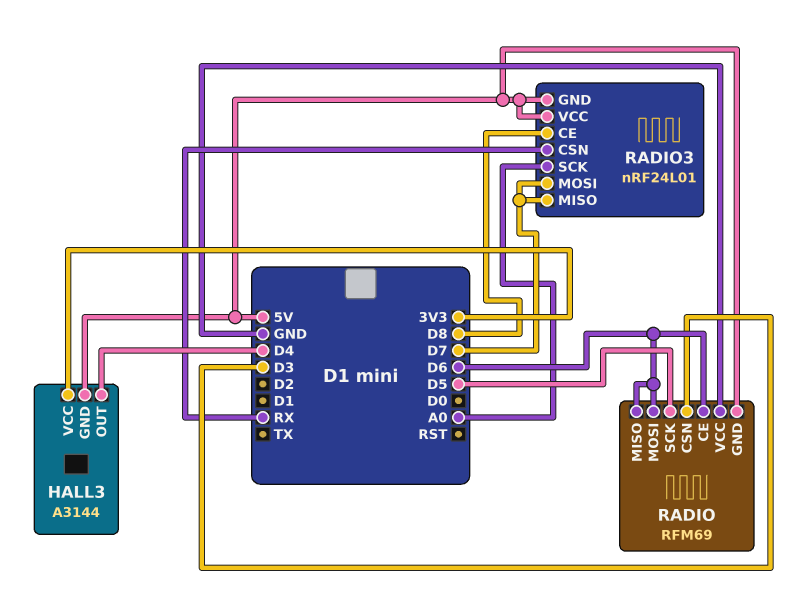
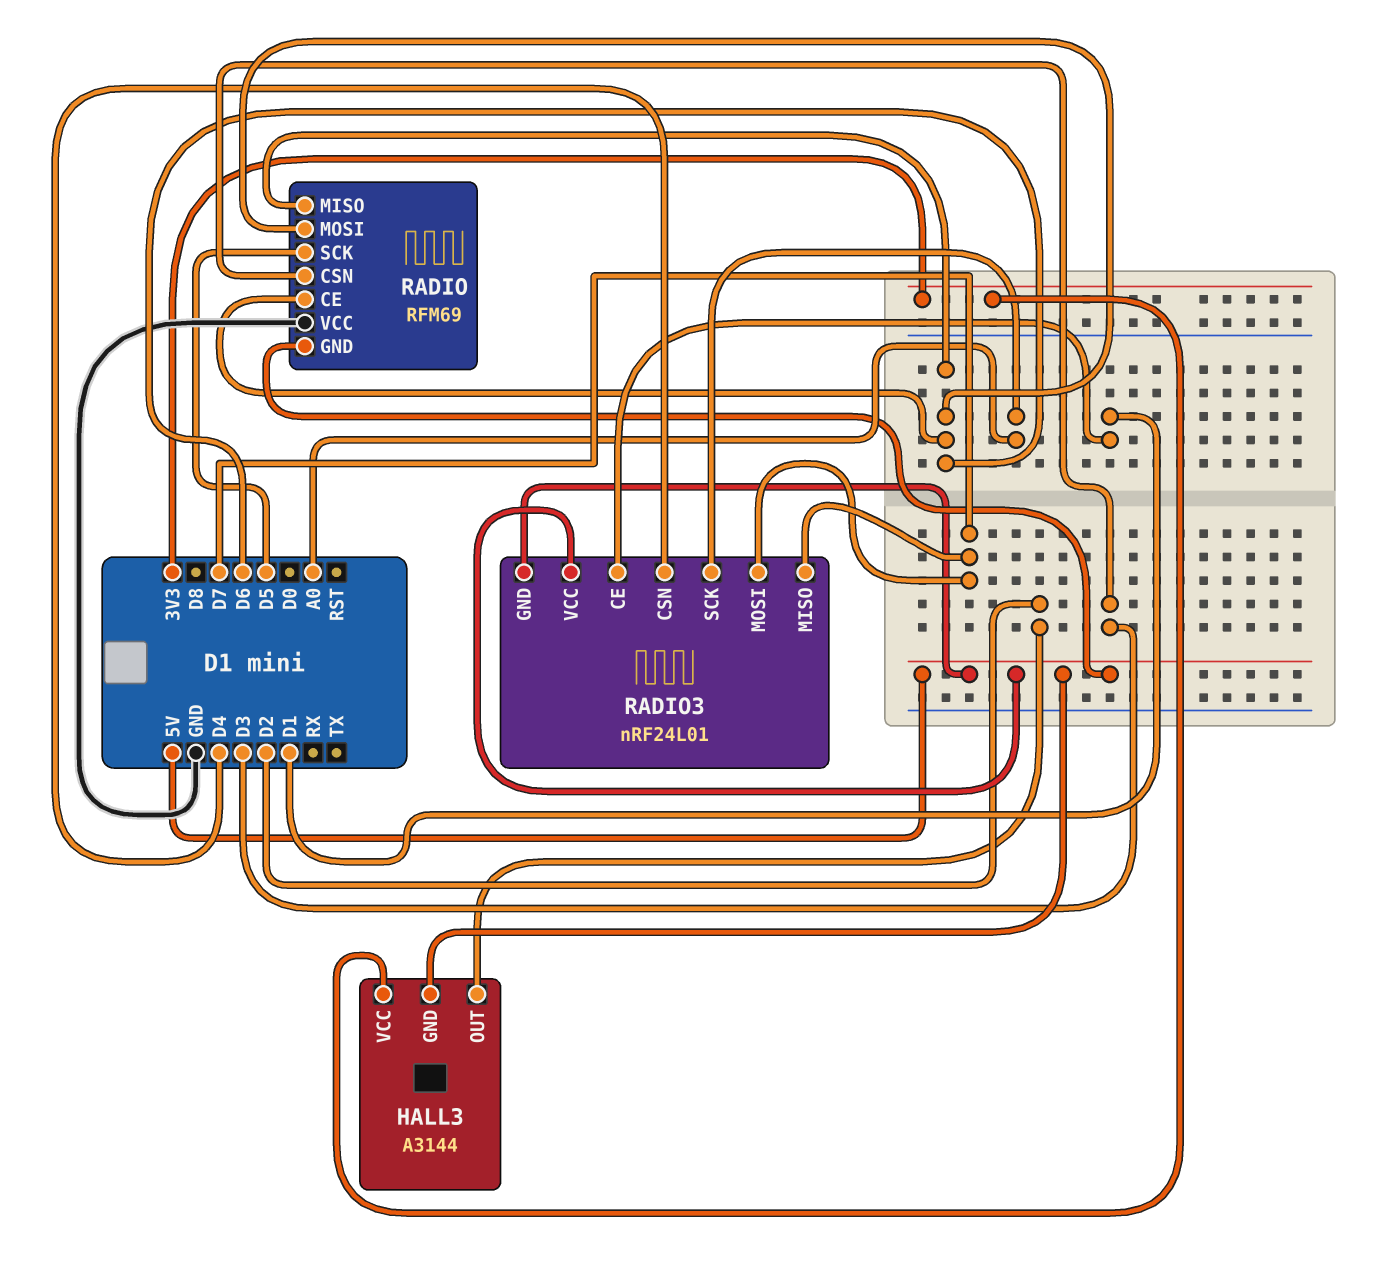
HALL3 pin OUT: D4 -> D2
RADIO3 pin CE: D8 -> D1
RADIO3 pin CSN: RX -> D4

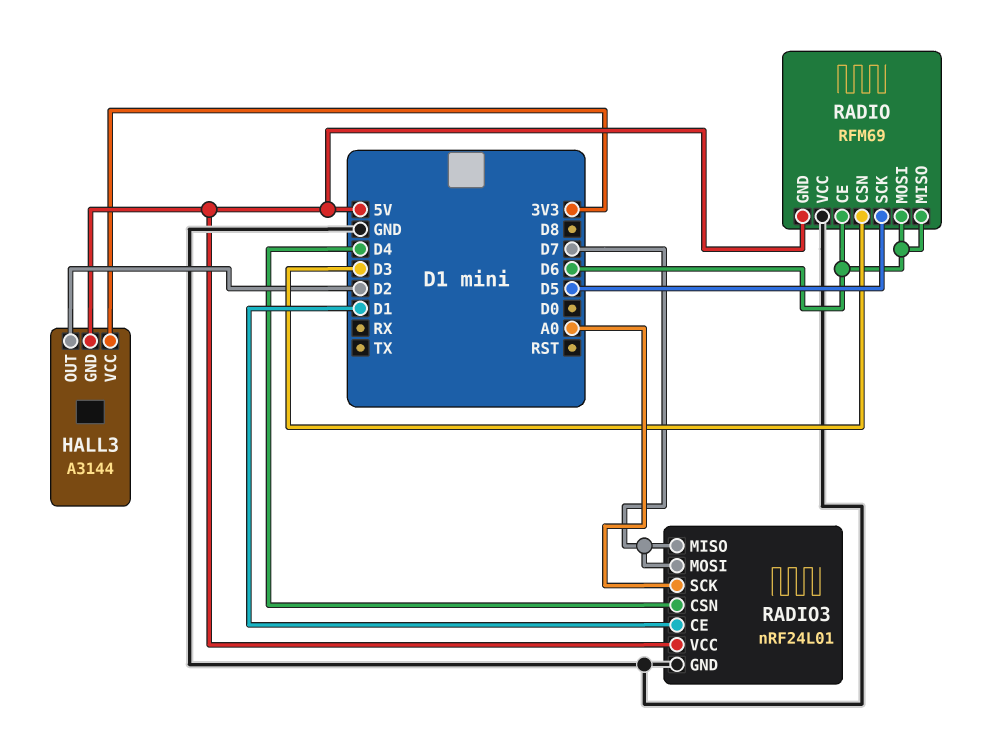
RADIO3 pin GND: 5V -> GND

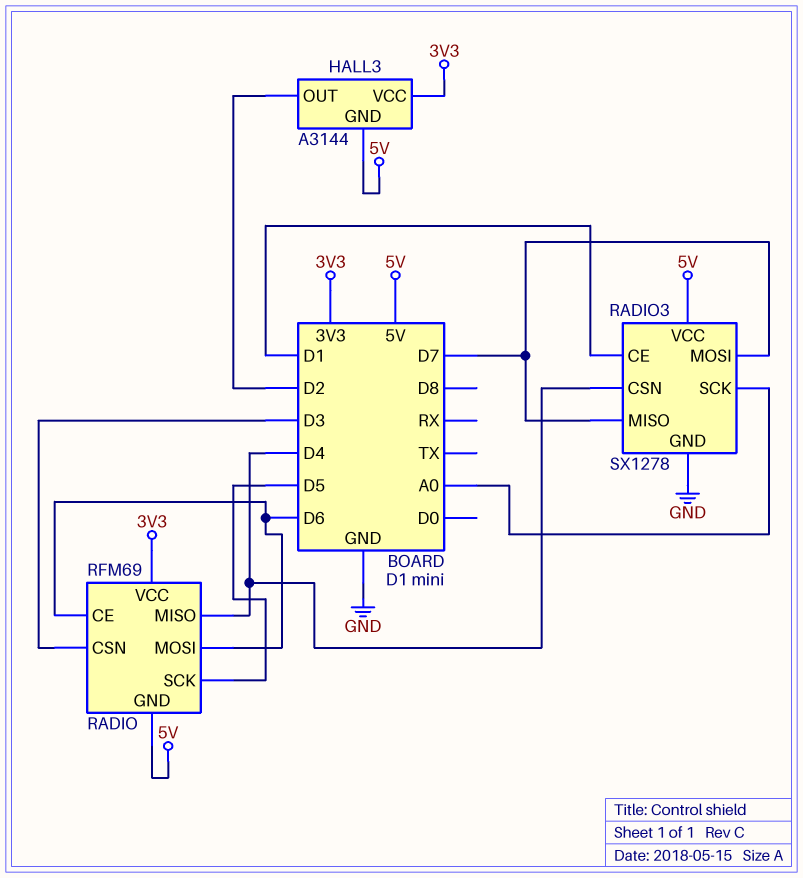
RADIO pin MISO: D6 -> D4
RADIO pin VCC: GND -> 3V3
RADIO3: nRF24L01 -> SX1278

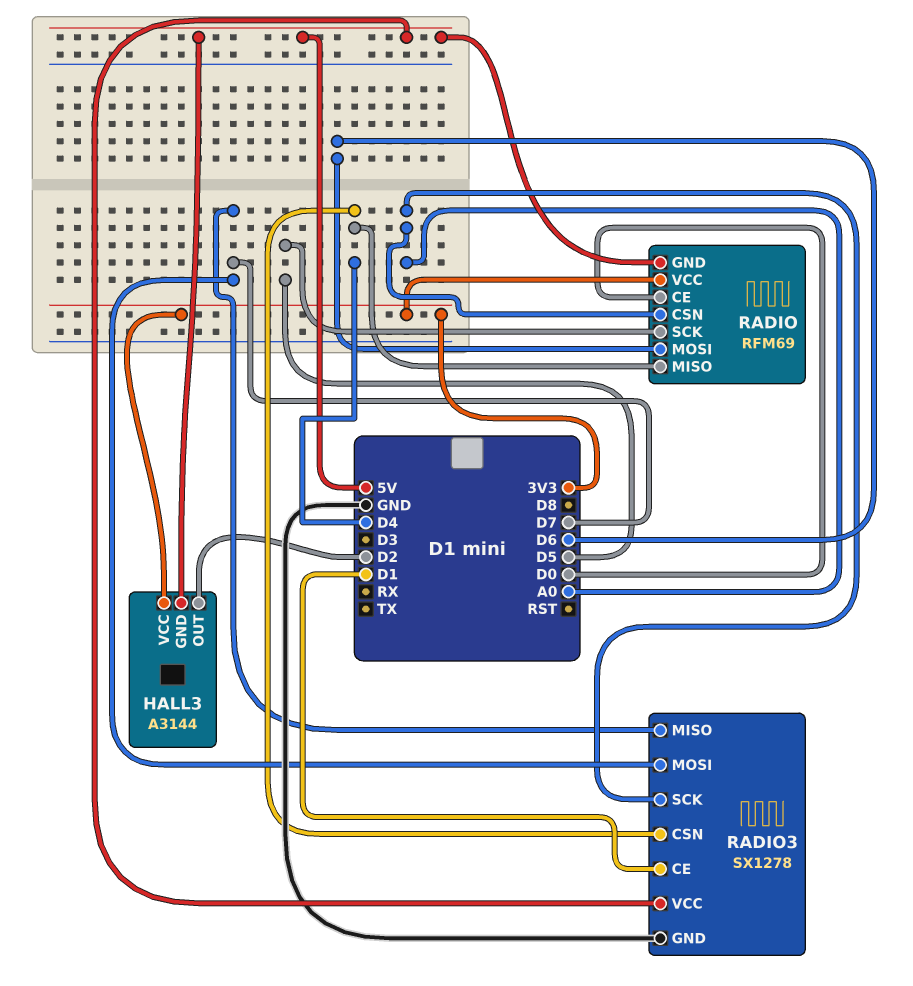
RADIO pin CE: D6 -> D0
RADIO pin CSN: D3 -> A0

